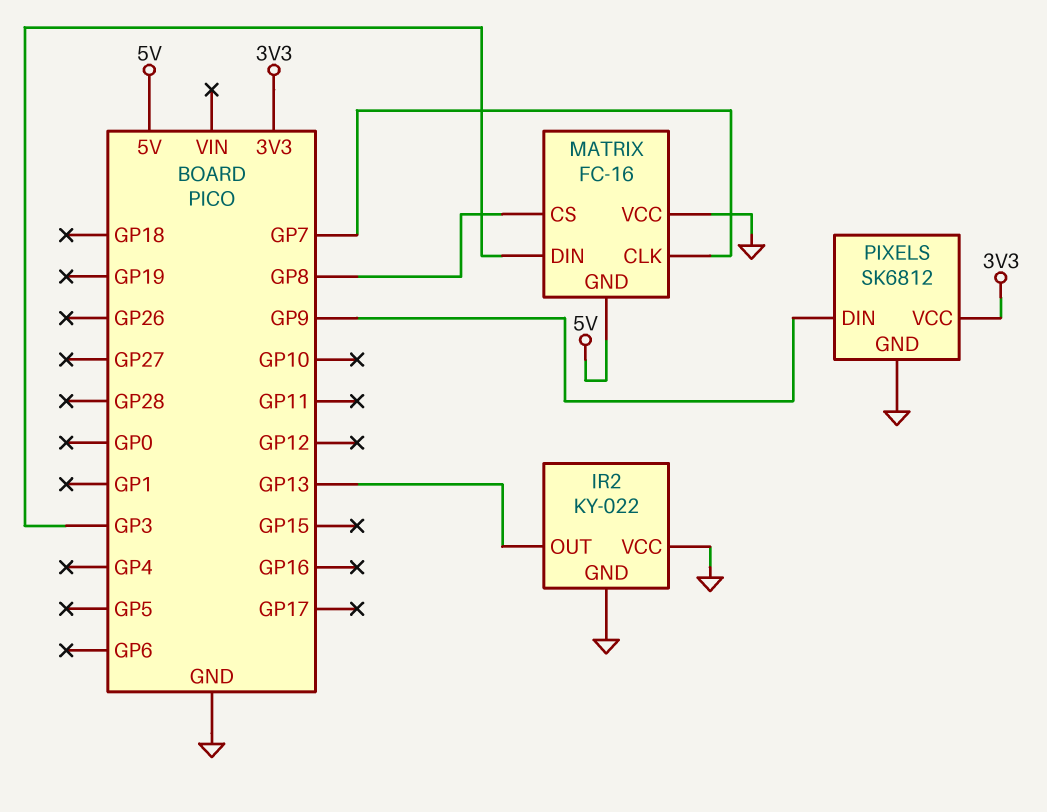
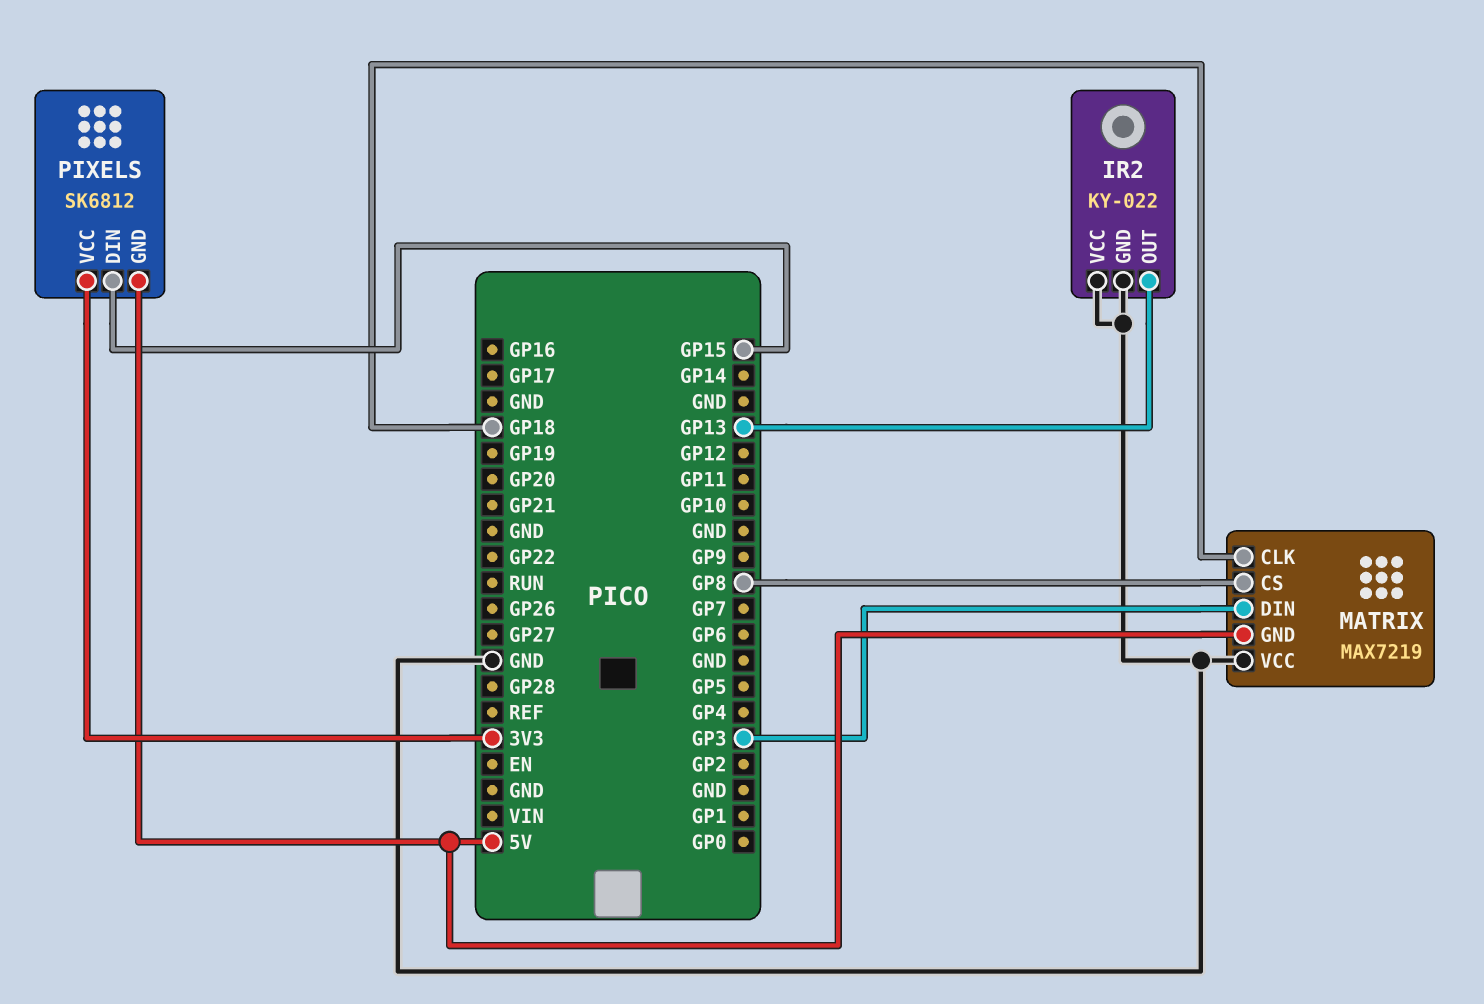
MATRIX: FC-16 -> MAX7219
MATRIX pin CLK: GP7 -> GP18
PIXELS pin DIN: GP9 -> GP15
PIXELS pin GND: GND -> 5V

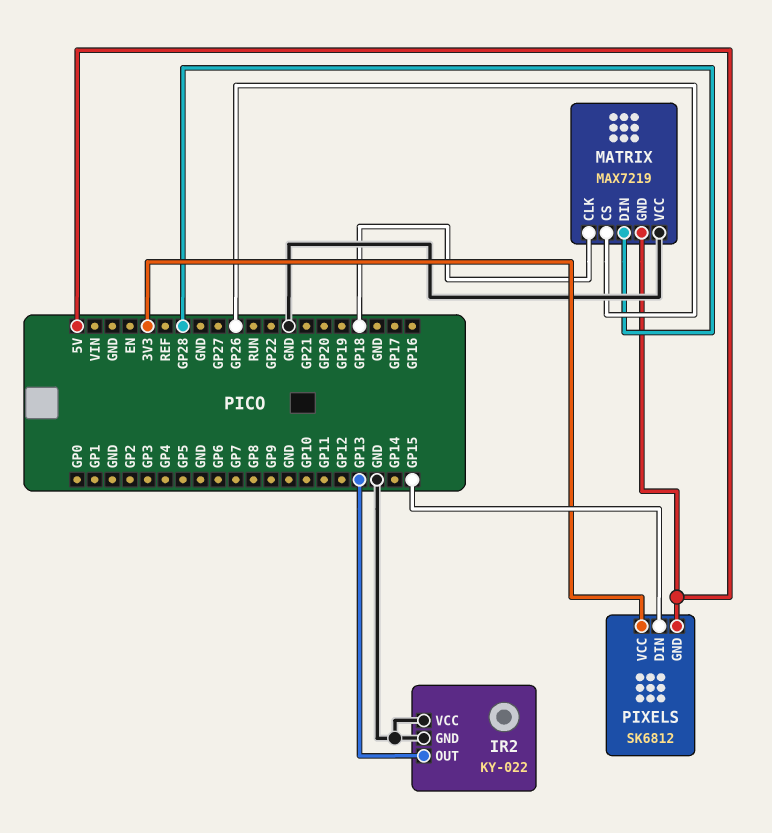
MATRIX pin CS: GP8 -> GP26
MATRIX pin DIN: GP3 -> GP28

